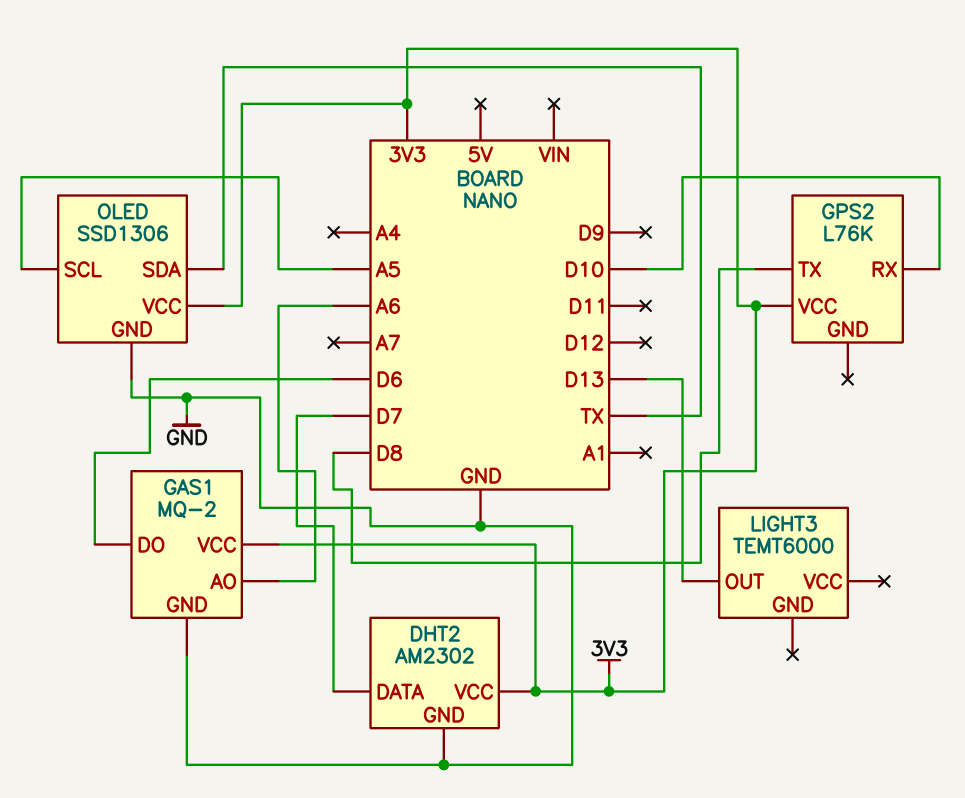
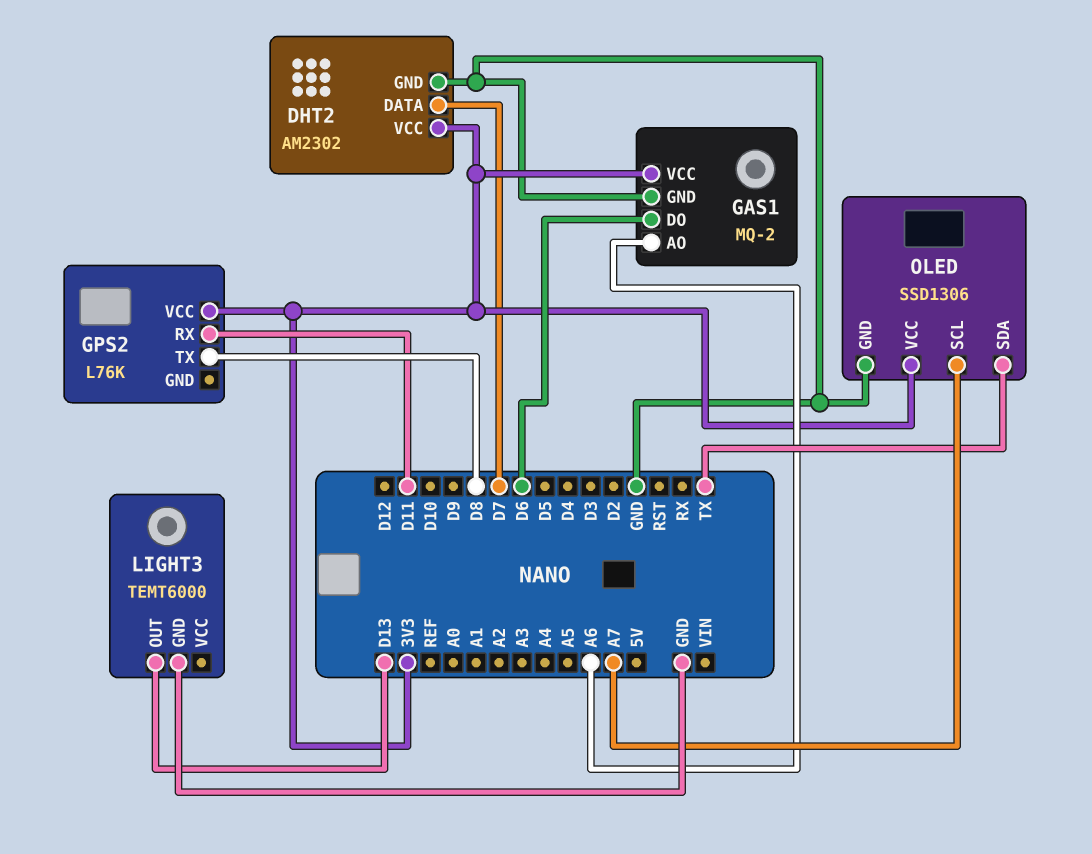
GPS2 pin RX: D10 -> D11
LIGHT3 pin GND: none -> GND
OLED pin SCL: A5 -> A7

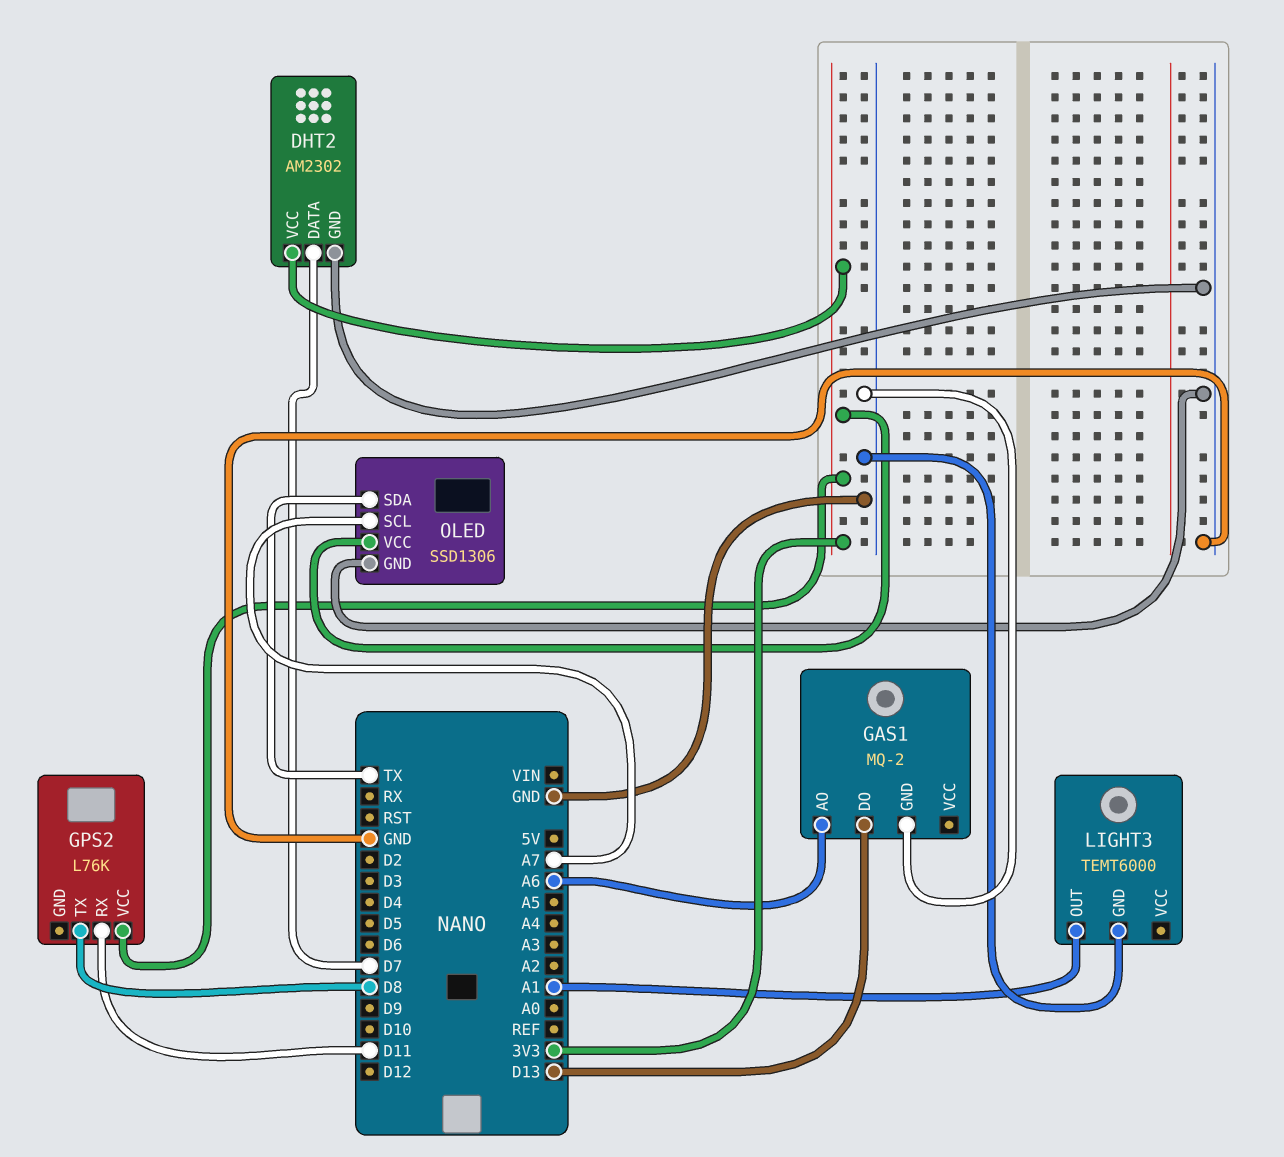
GAS1 pin DO: D6 -> D13
GAS1 pin VCC: 3V3 -> none
LIGHT3 pin OUT: D13 -> A1

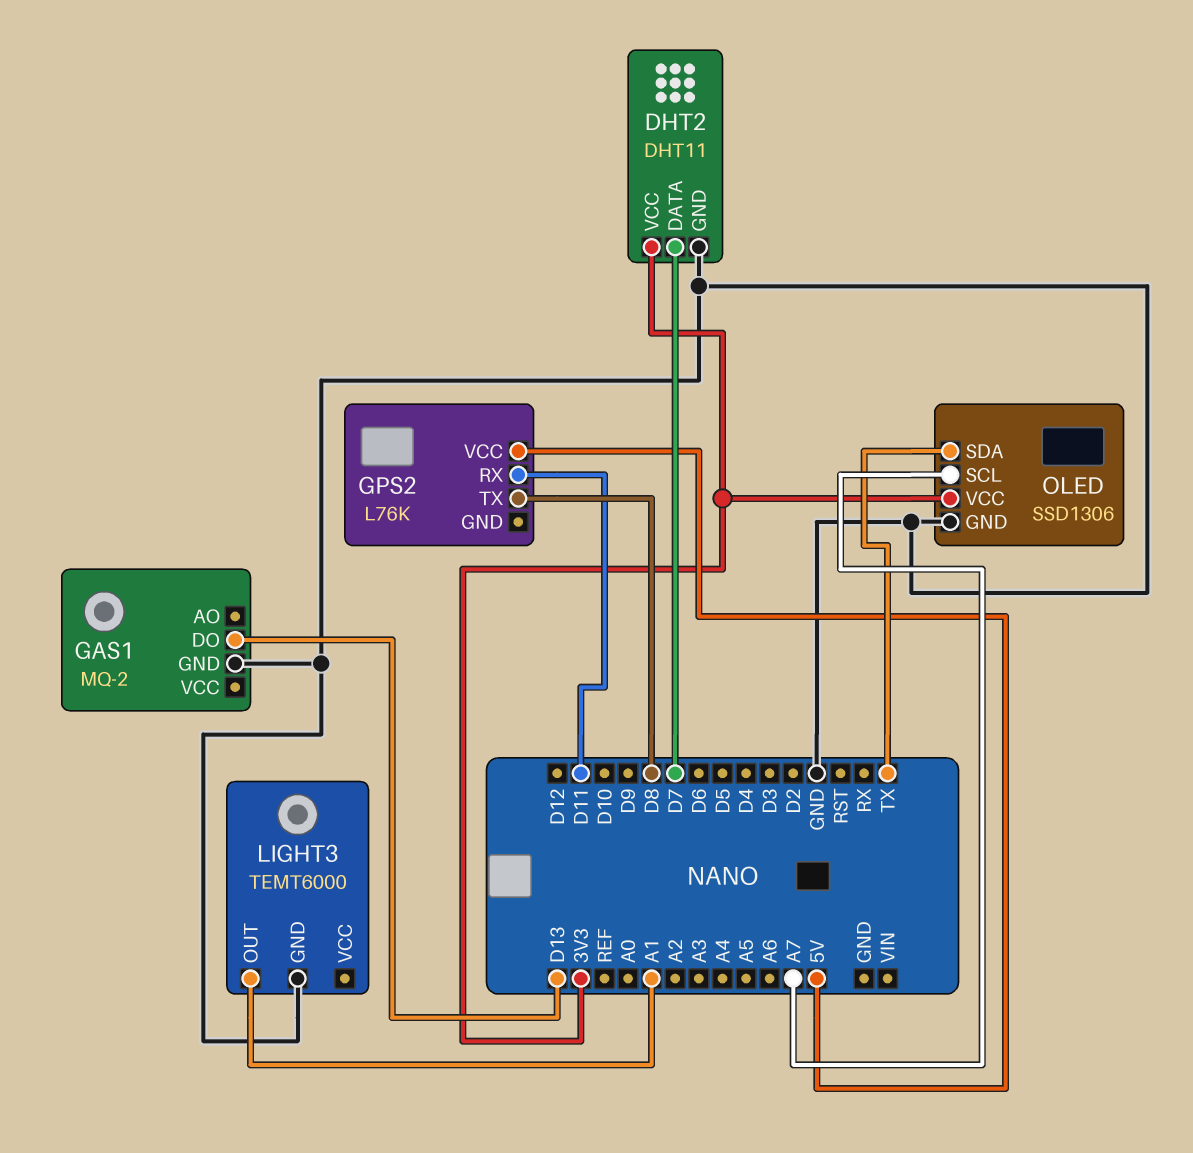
DHT2: AM2302 -> DHT11
GAS1 pin AO: A6 -> none
GPS2 pin VCC: 3V3 -> 5V

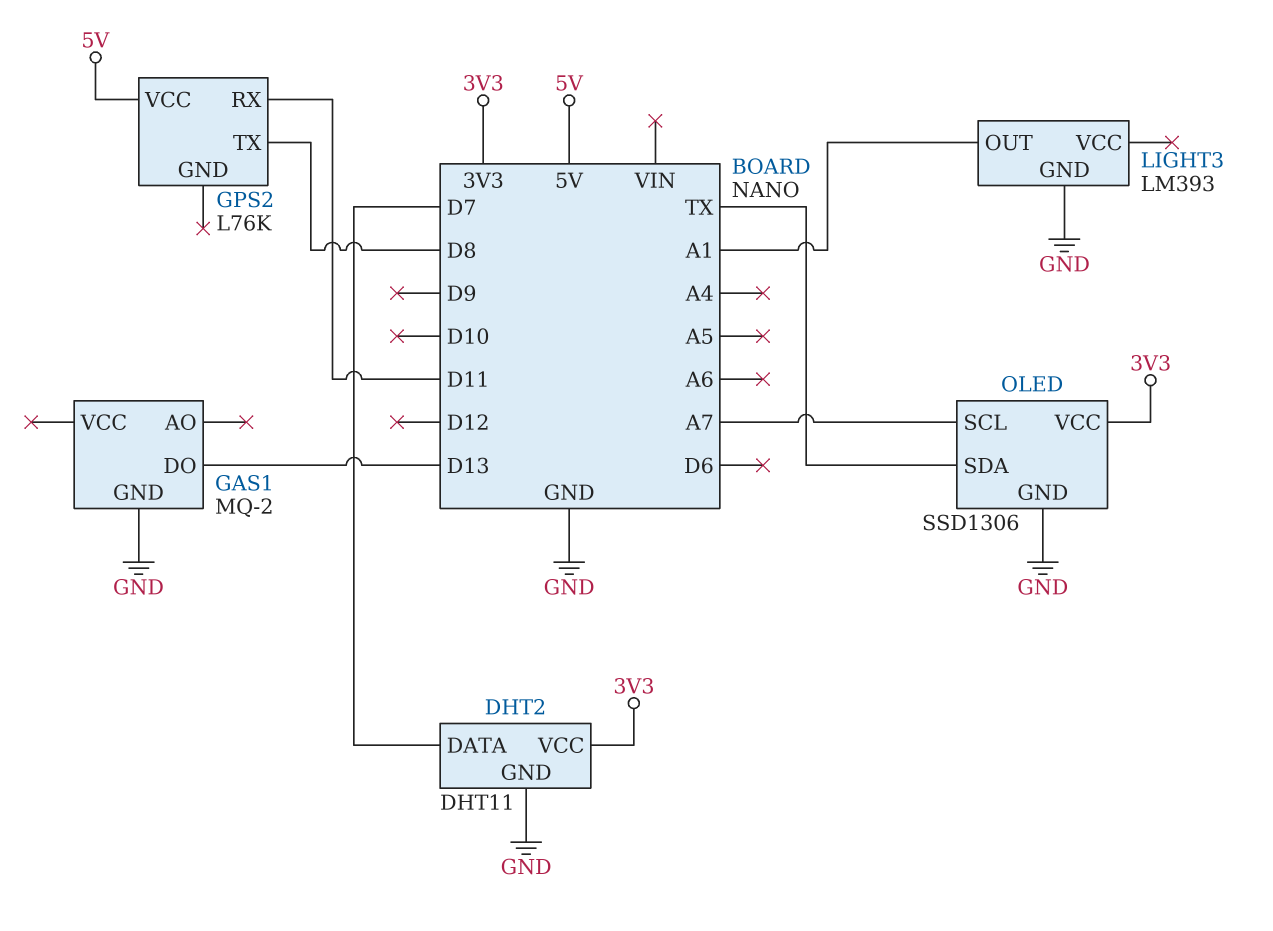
LIGHT3: TEMT6000 -> LM393

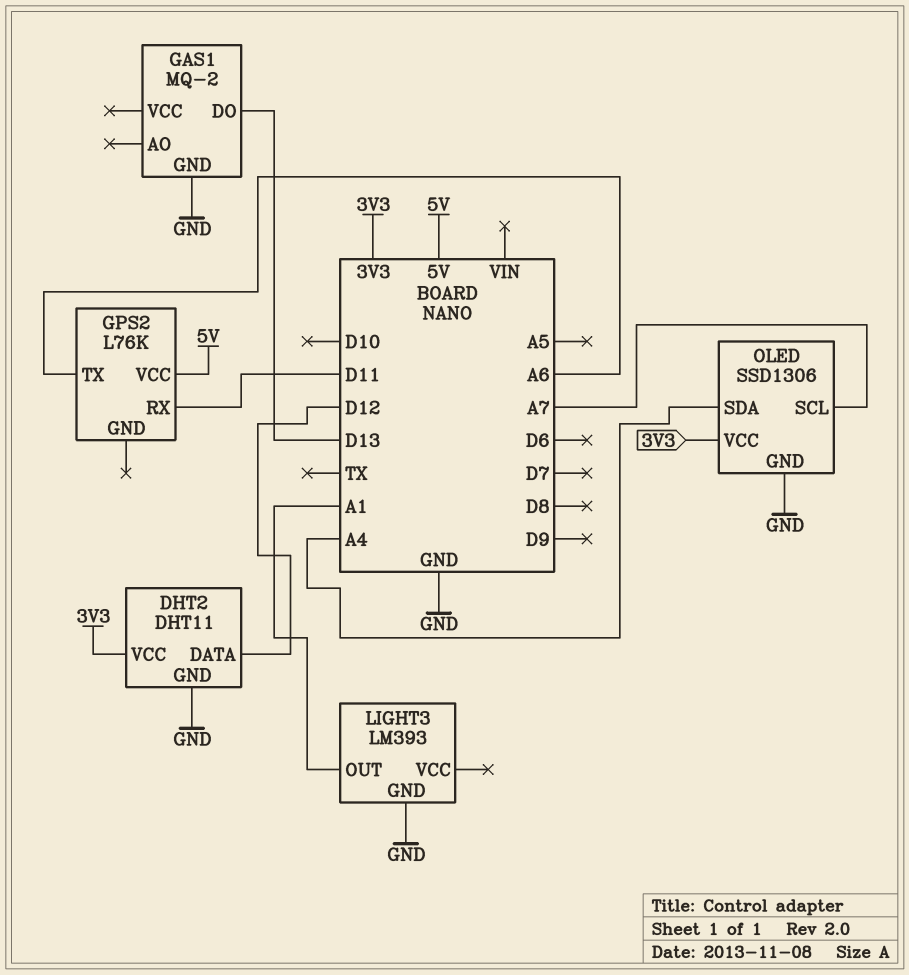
DHT2 pin DATA: D7 -> D12
GPS2 pin TX: D8 -> A6
OLED pin SDA: TX -> A4

